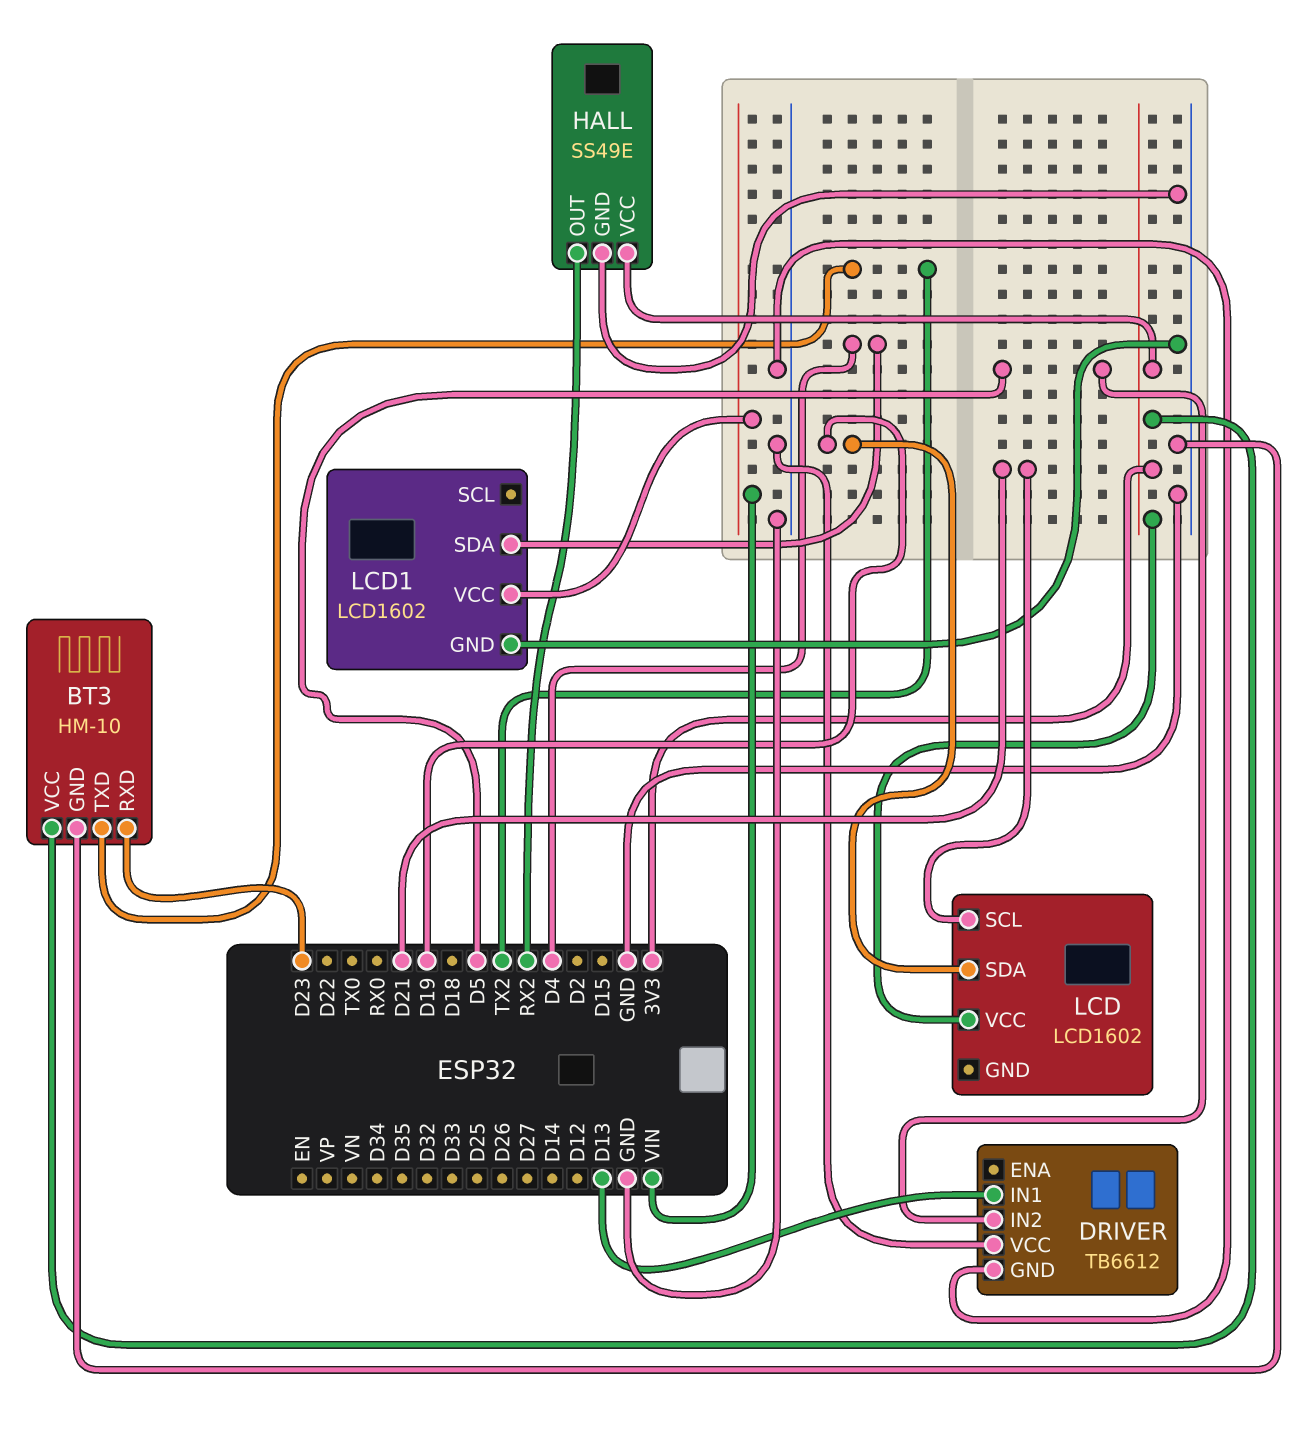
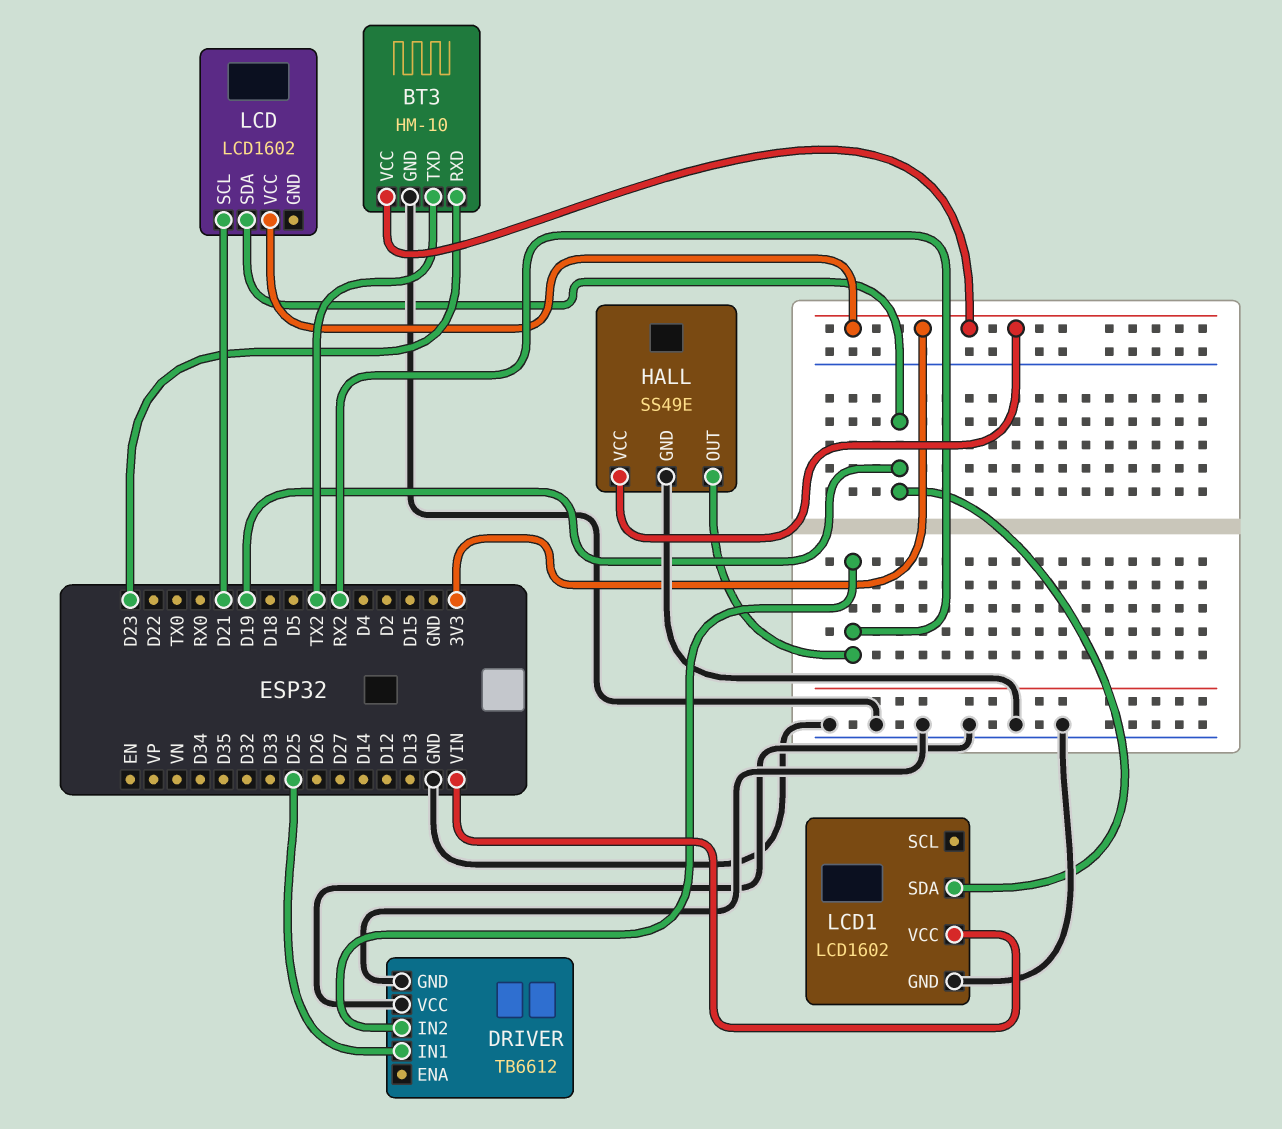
DRIVER pin IN1: D13 -> D25
DRIVER pin IN2: D5 -> RX2
LCD1 pin SDA: D4 -> D19

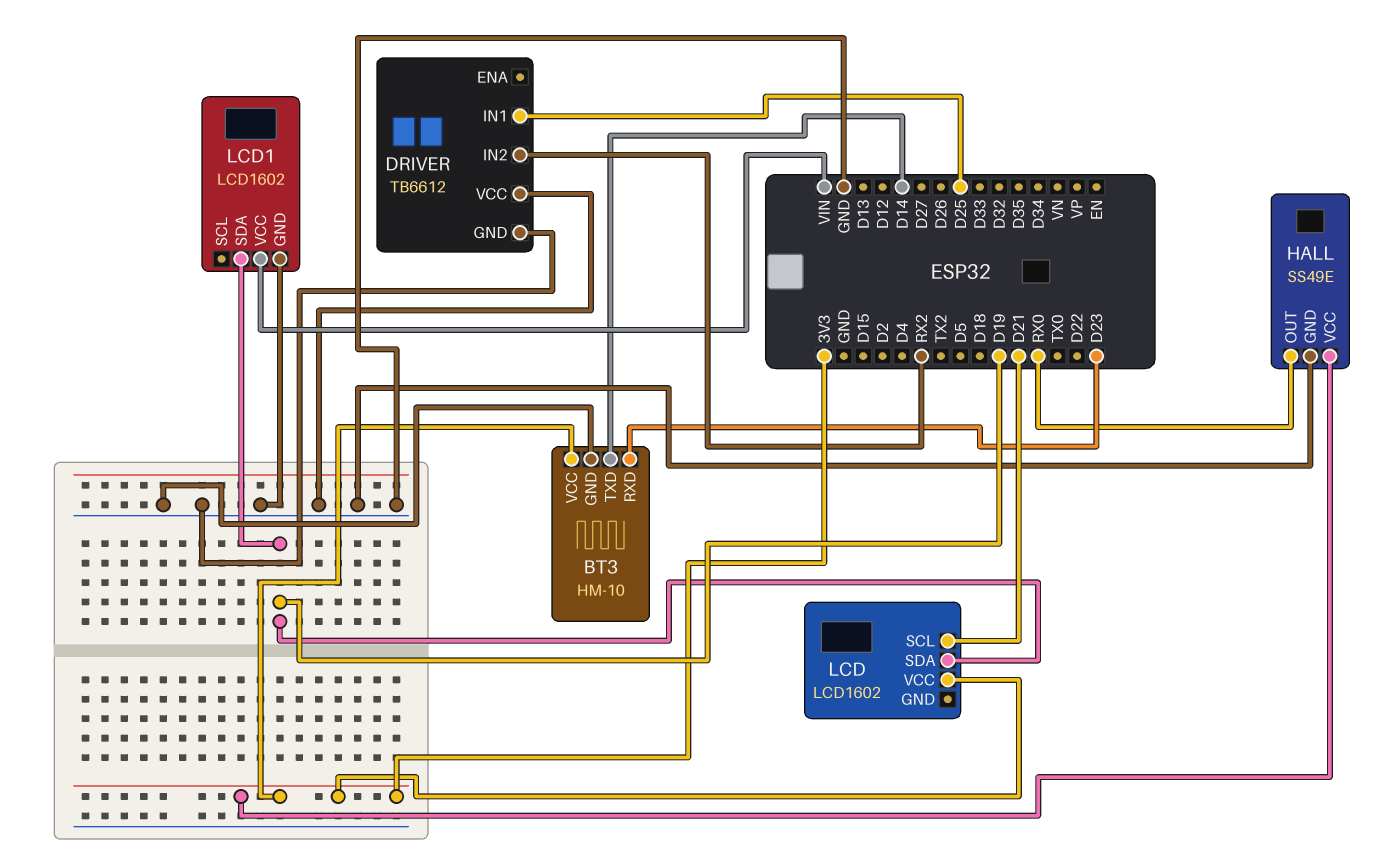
BT3 pin TXD: TX2 -> D14
HALL pin OUT: RX2 -> RX0

